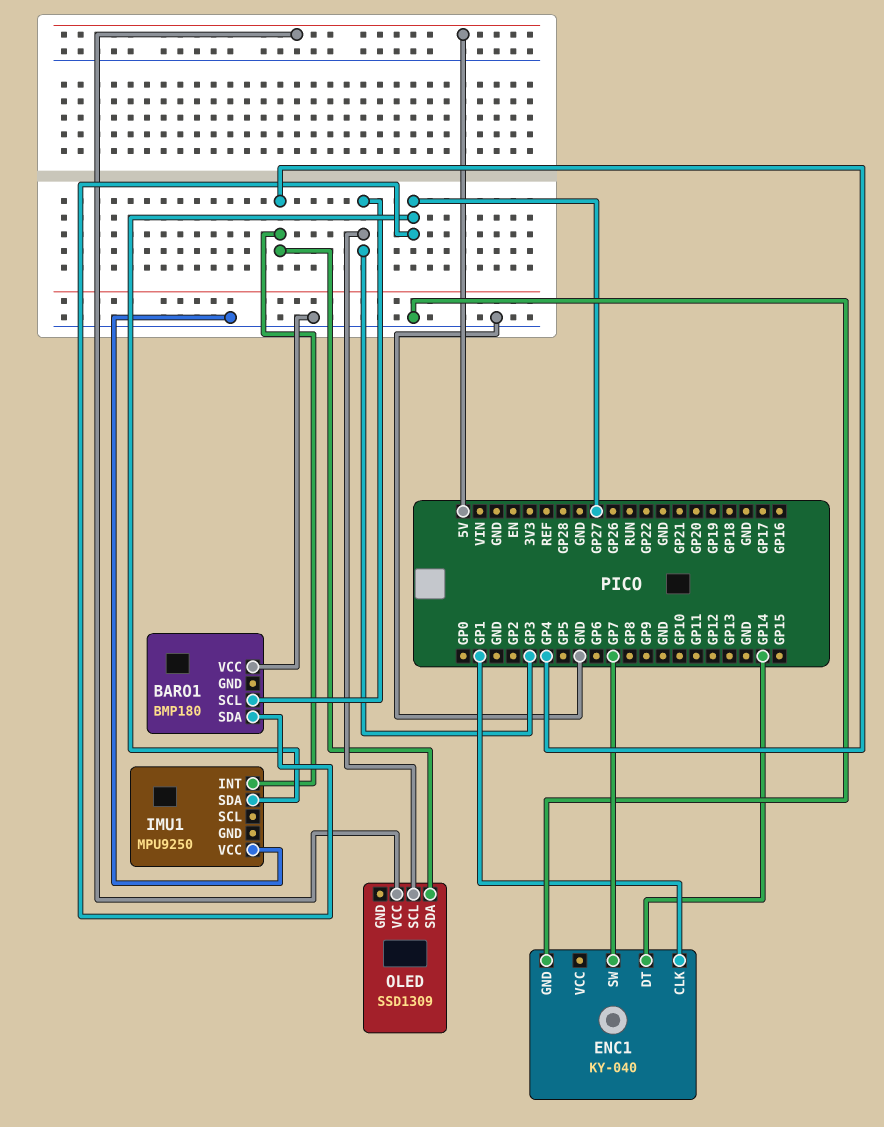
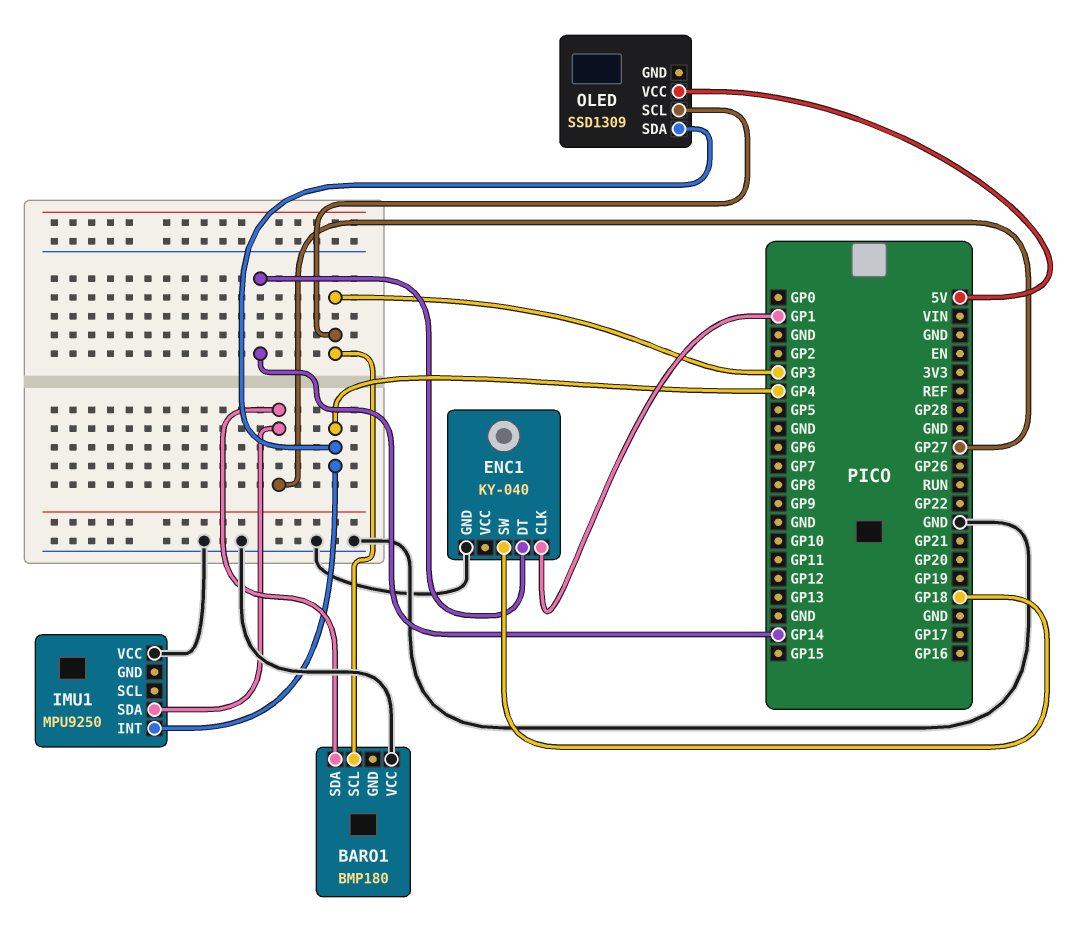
ENC1 pin SW: GP7 -> GP18

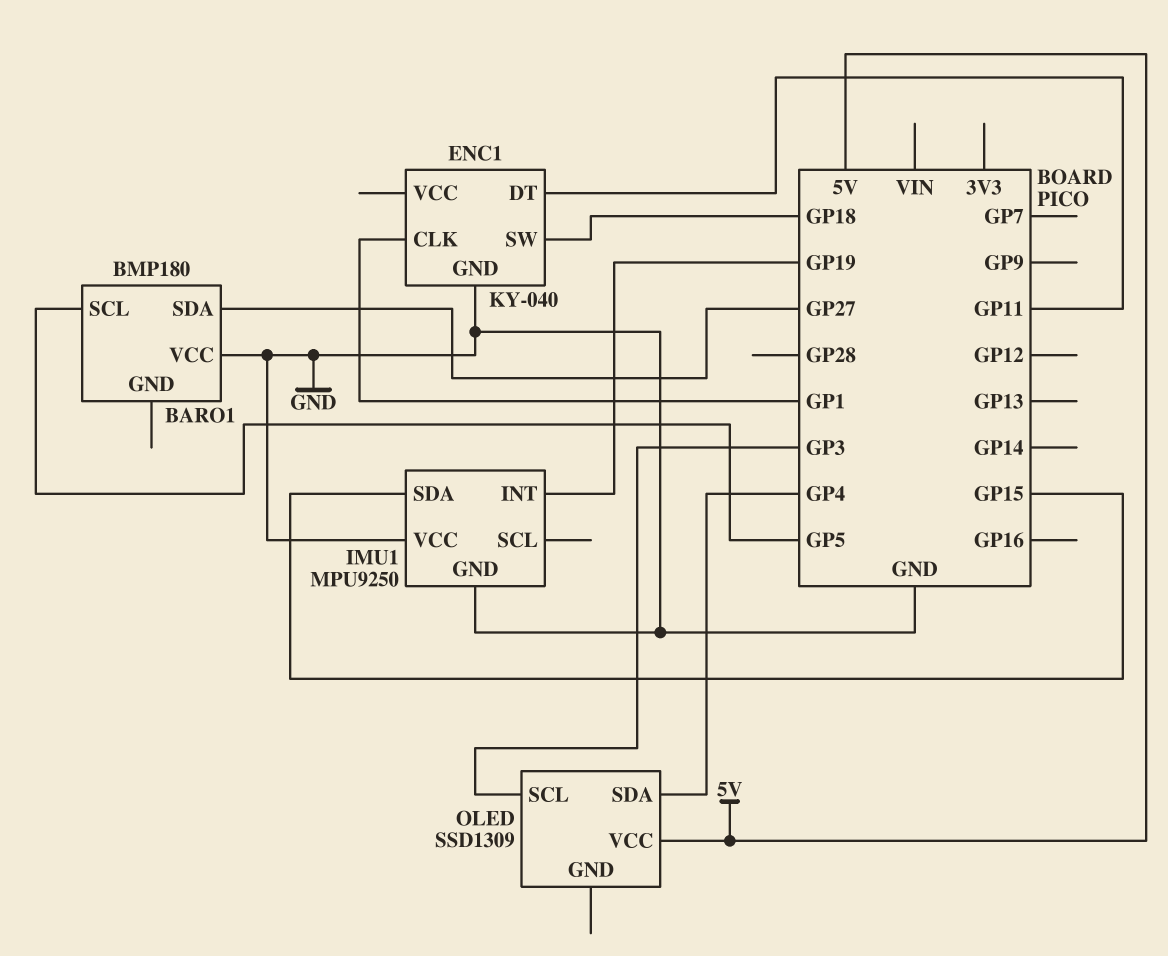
BARO1 pin SCL: GP3 -> GP5
ENC1 pin DT: GP14 -> GP11
IMU1 pin GND: none -> GND
IMU1 pin INT: GP4 -> GP19
IMU1 pin SDA: GP27 -> GP15

